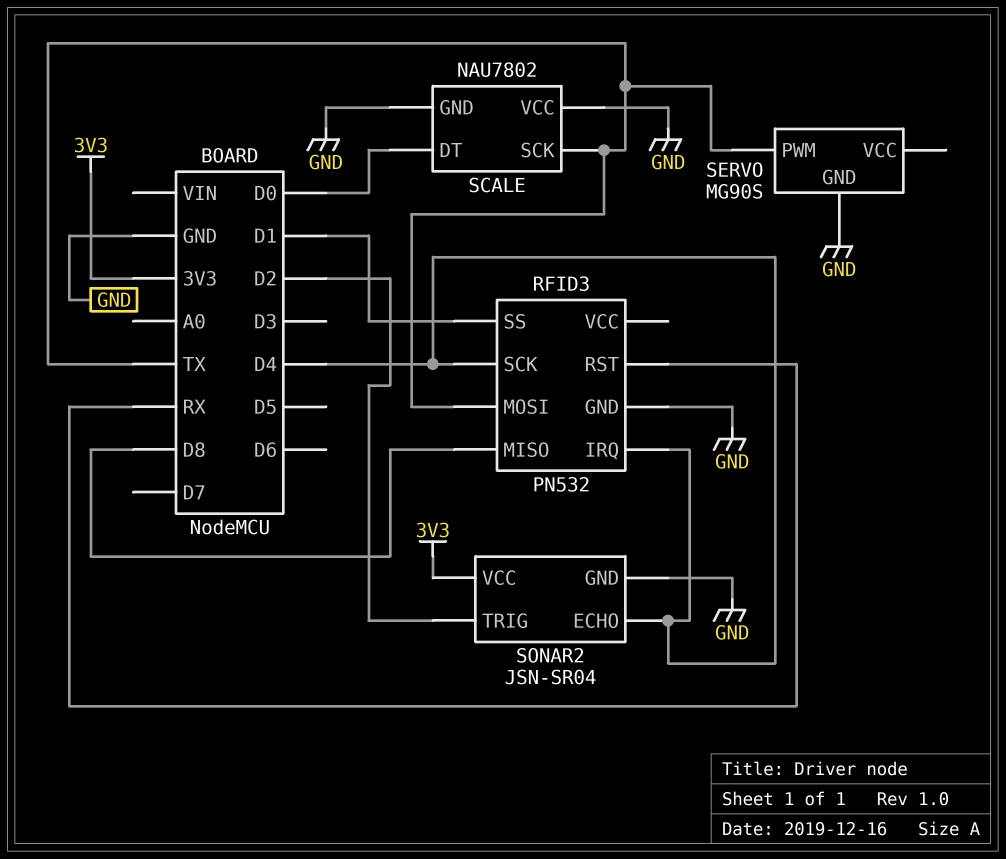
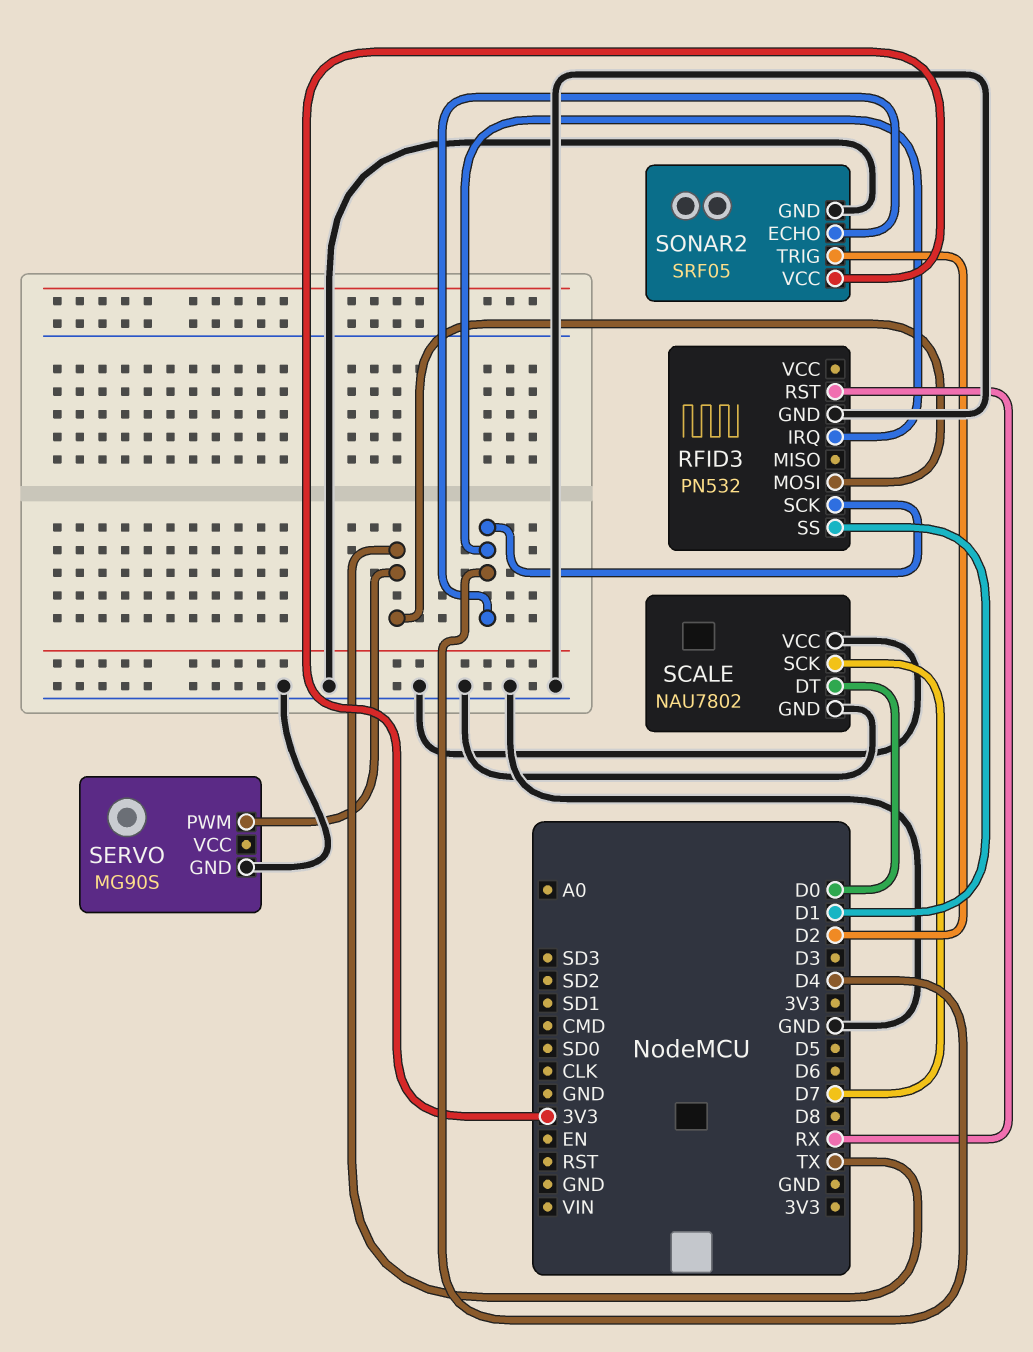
RFID3 pin MISO: D8 -> none
SCALE pin SCK: TX -> D7
SONAR2: JSN-SR04 -> SRF05

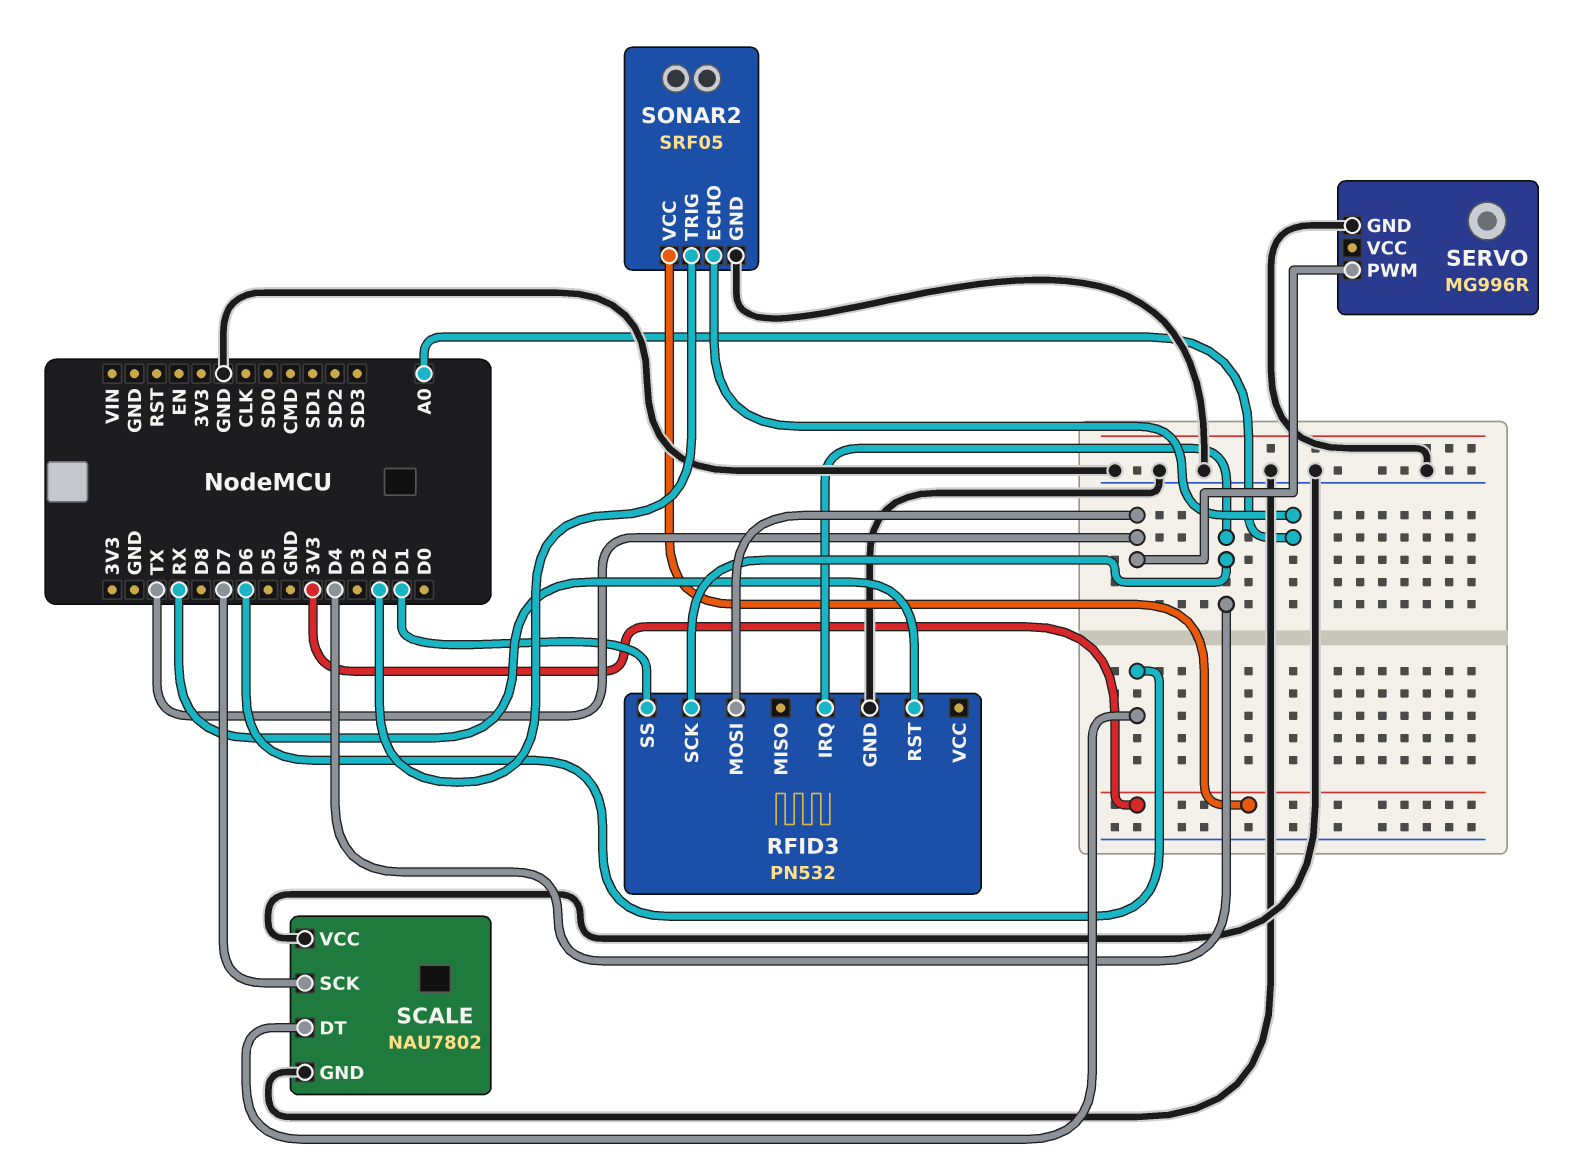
SCALE pin DT: D0 -> D6
SERVO: MG90S -> MG996R
SONAR2 pin ECHO: D4 -> A0

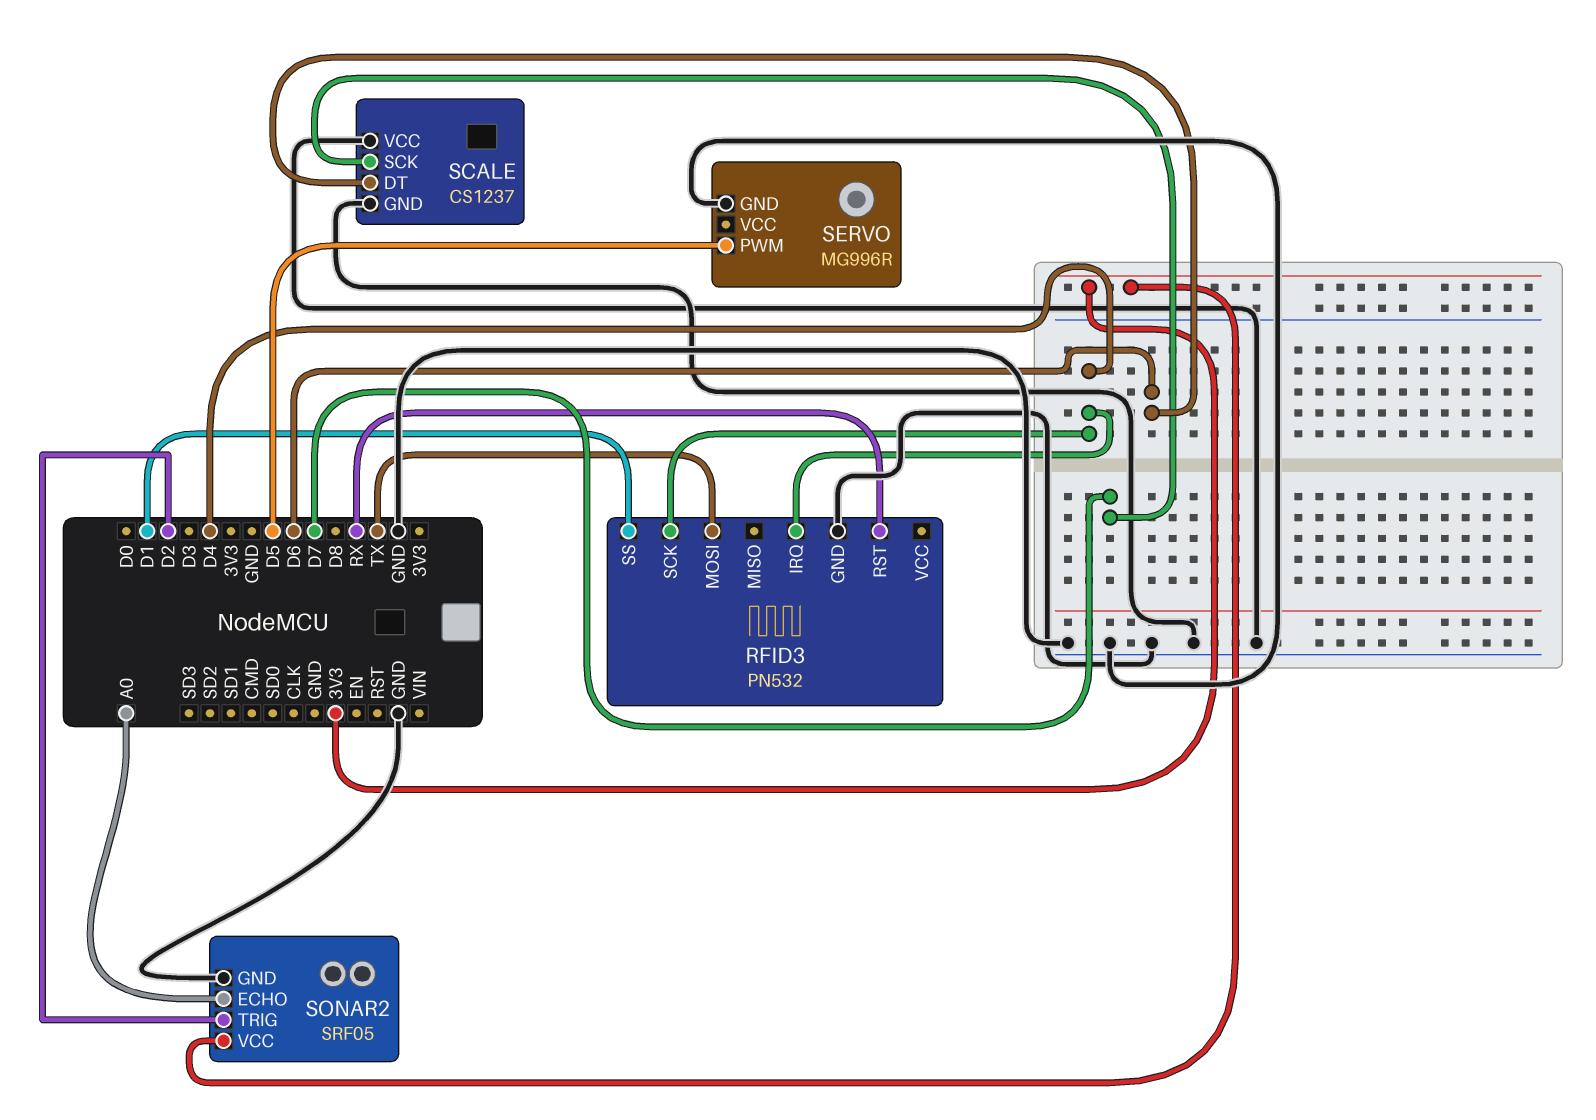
SCALE: NAU7802 -> CS1237
SERVO pin PWM: TX -> D5

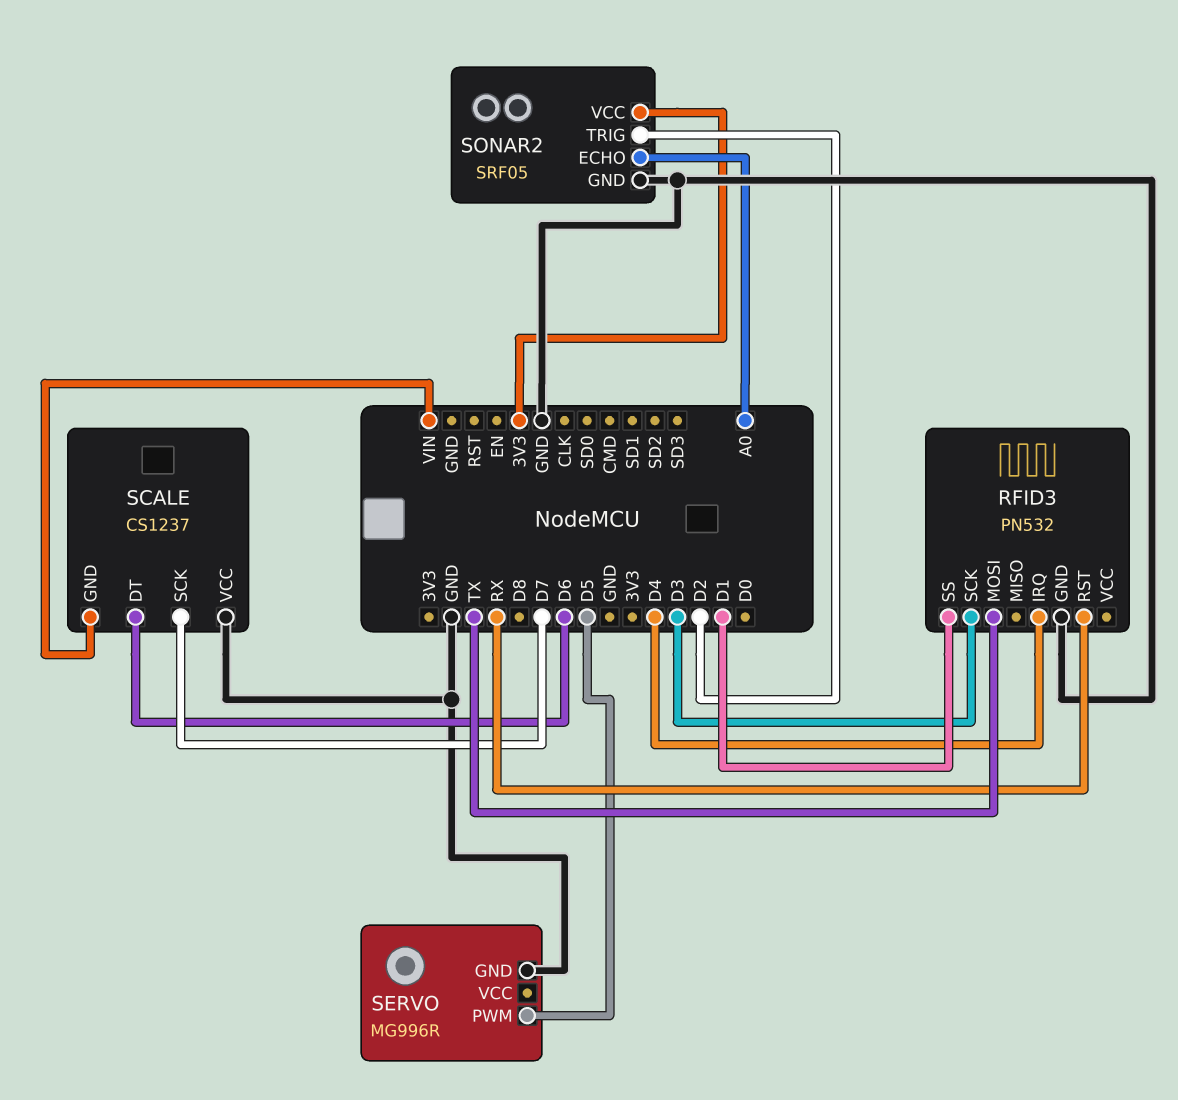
RFID3 pin SCK: D4 -> D3
SCALE pin GND: GND -> VIN

